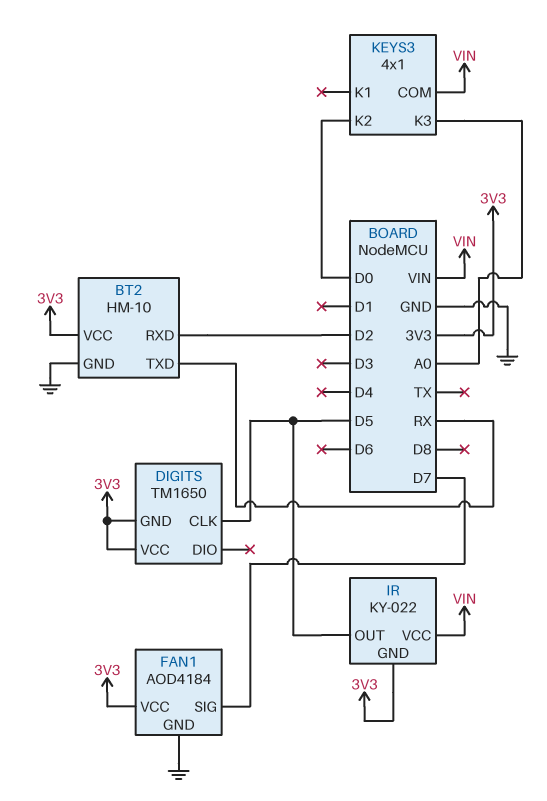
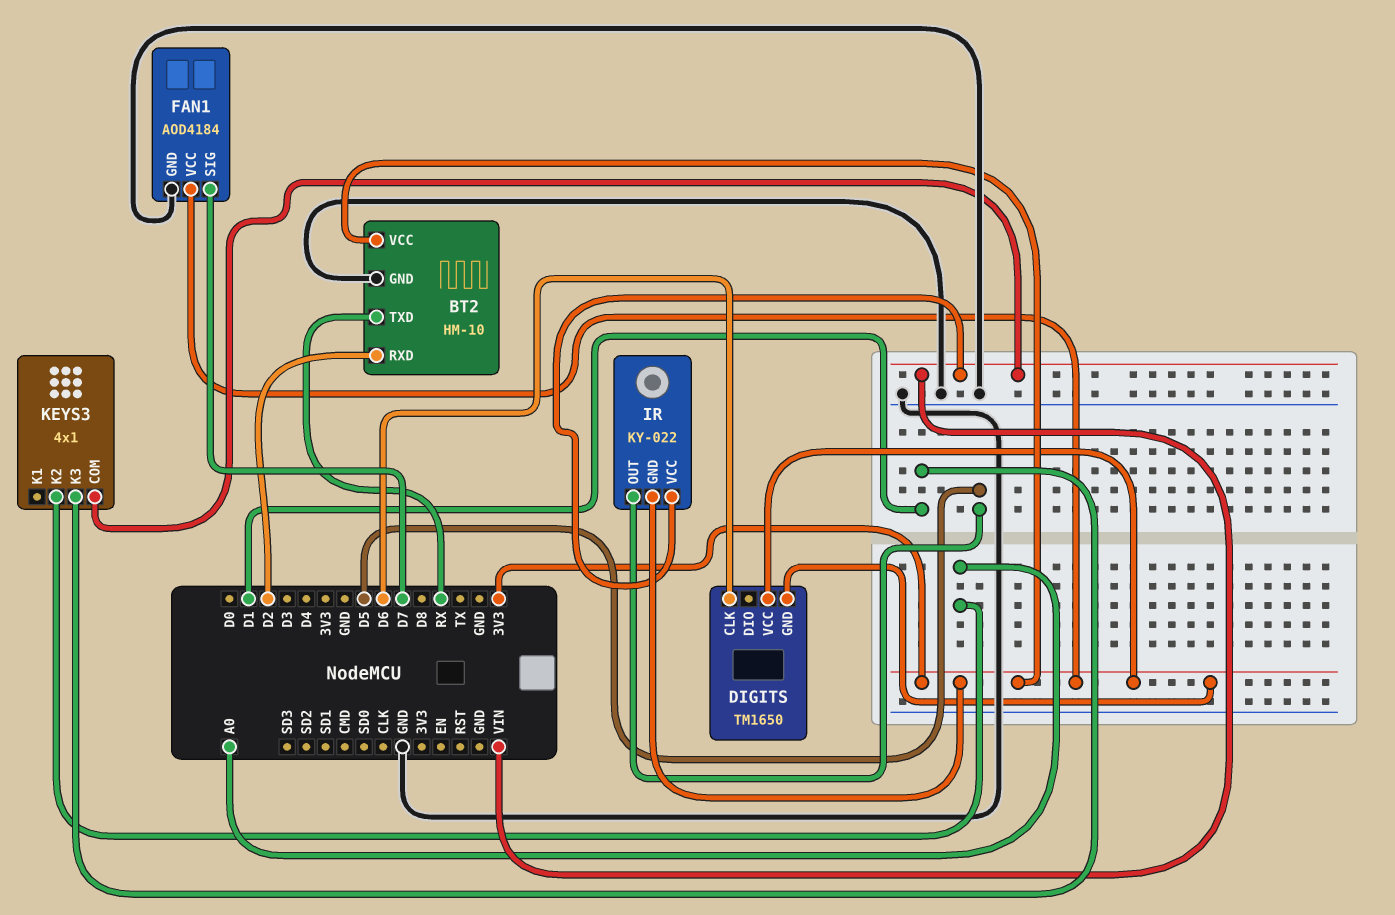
DIGITS pin CLK: D5 -> D6
KEYS3 pin K2: D0 -> A0
KEYS3 pin K3: A0 -> D1

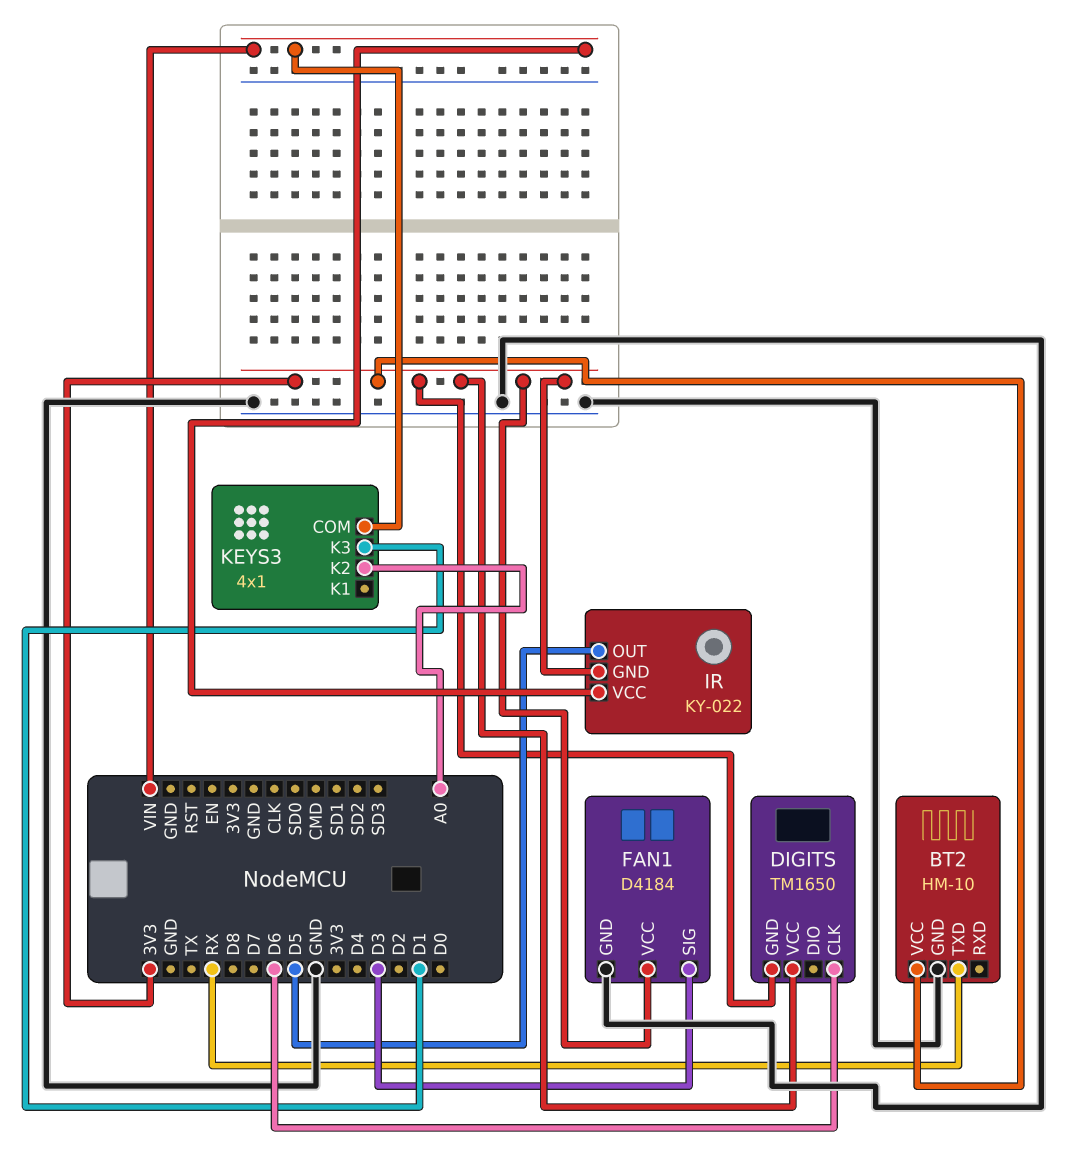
BT2 pin RXD: D2 -> none
FAN1: AOD4184 -> D4184
FAN1 pin SIG: D7 -> D3

